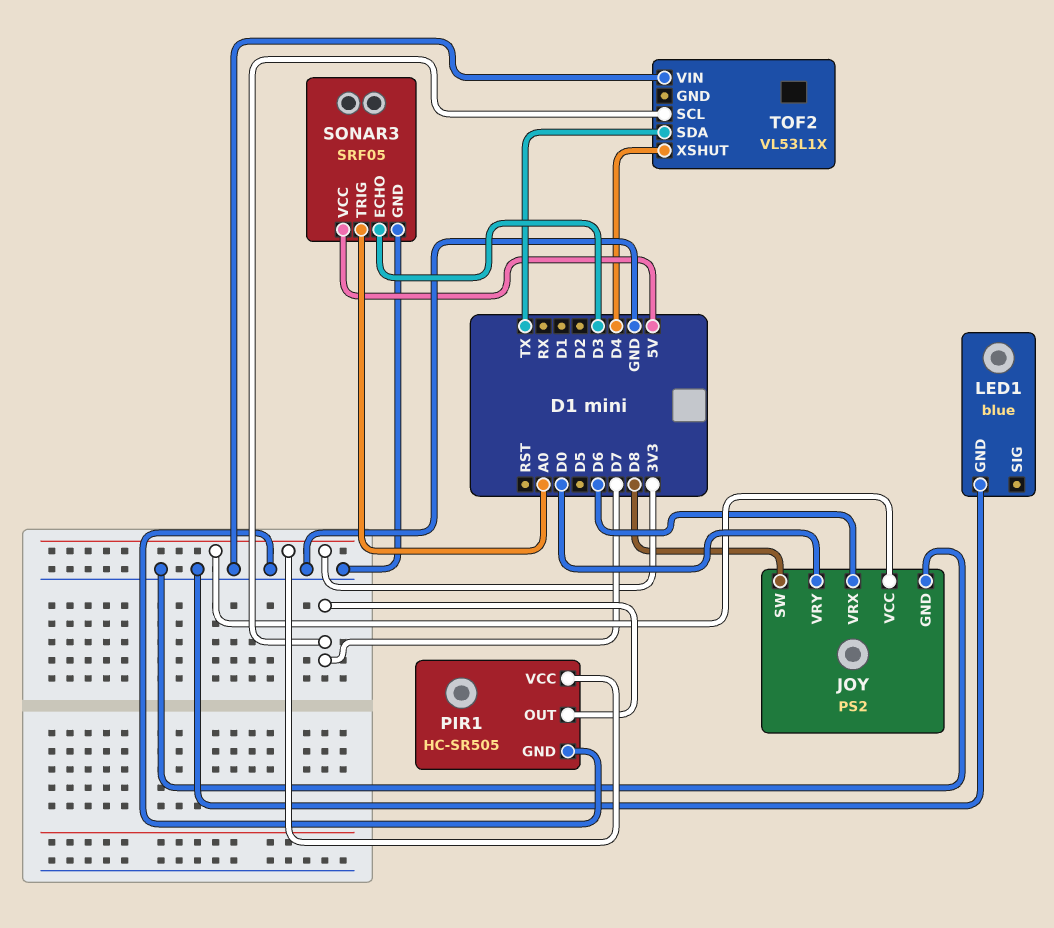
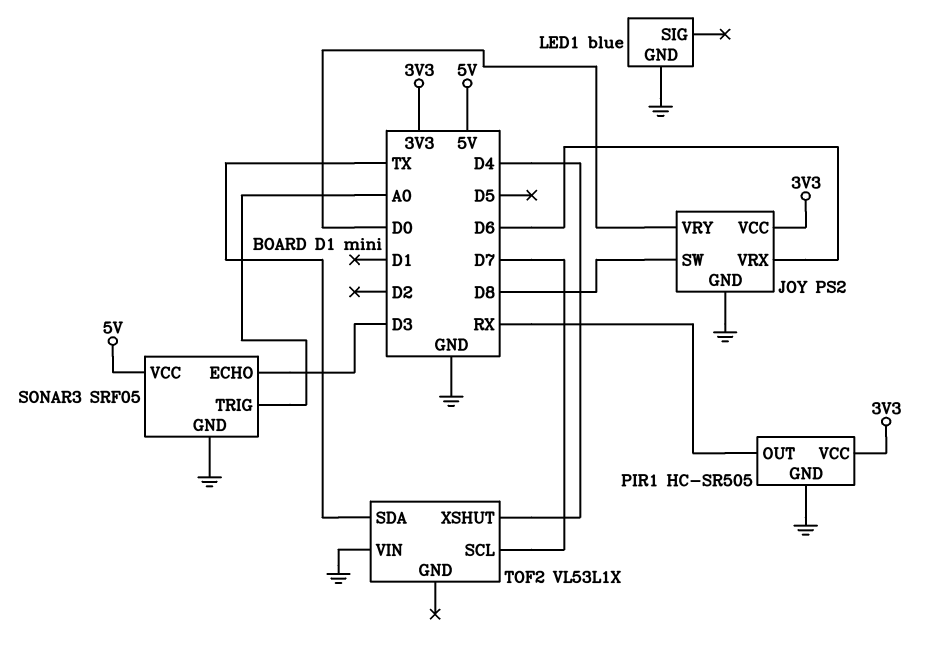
PIR1 pin OUT: D7 -> RX

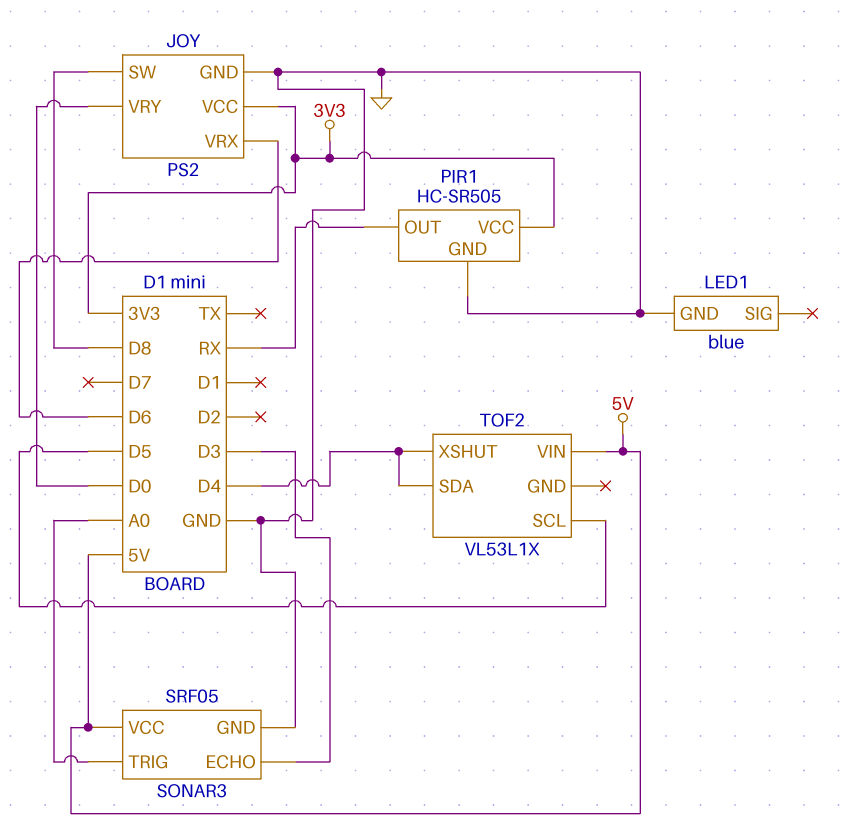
TOF2 pin SCL: D7 -> D5
TOF2 pin SDA: TX -> D4
TOF2 pin VIN: GND -> 5V

